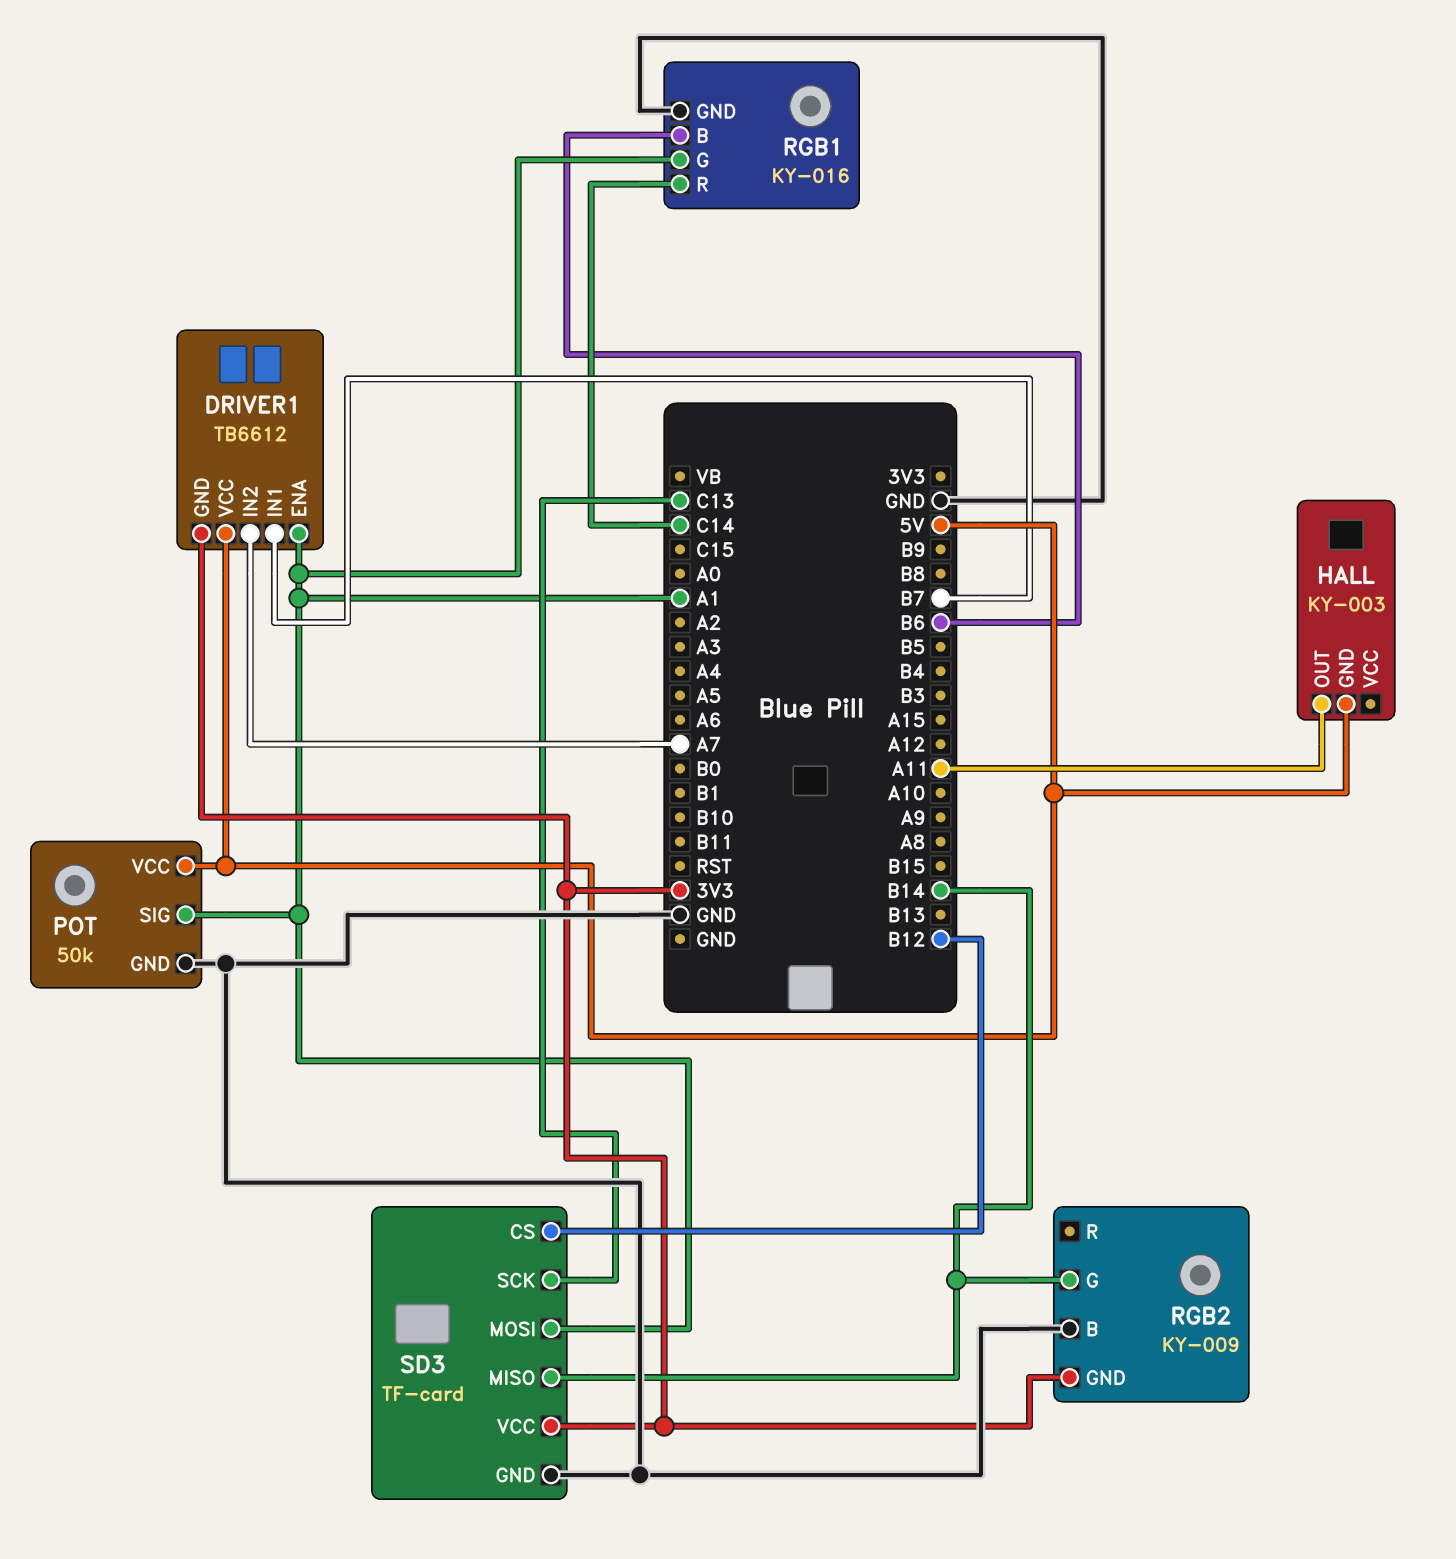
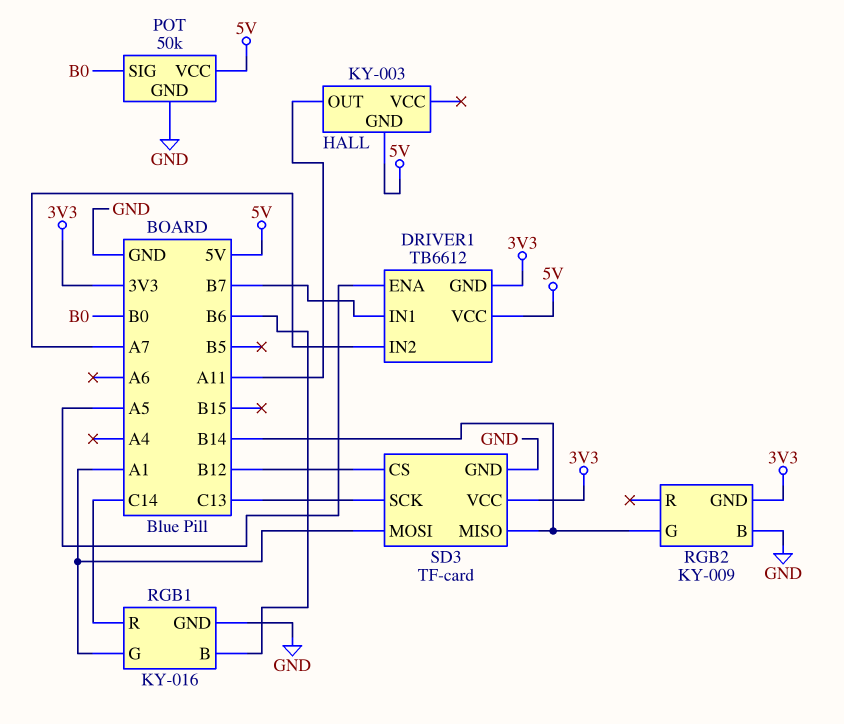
DRIVER1 pin ENA: A1 -> A5
POT pin SIG: A1 -> B0

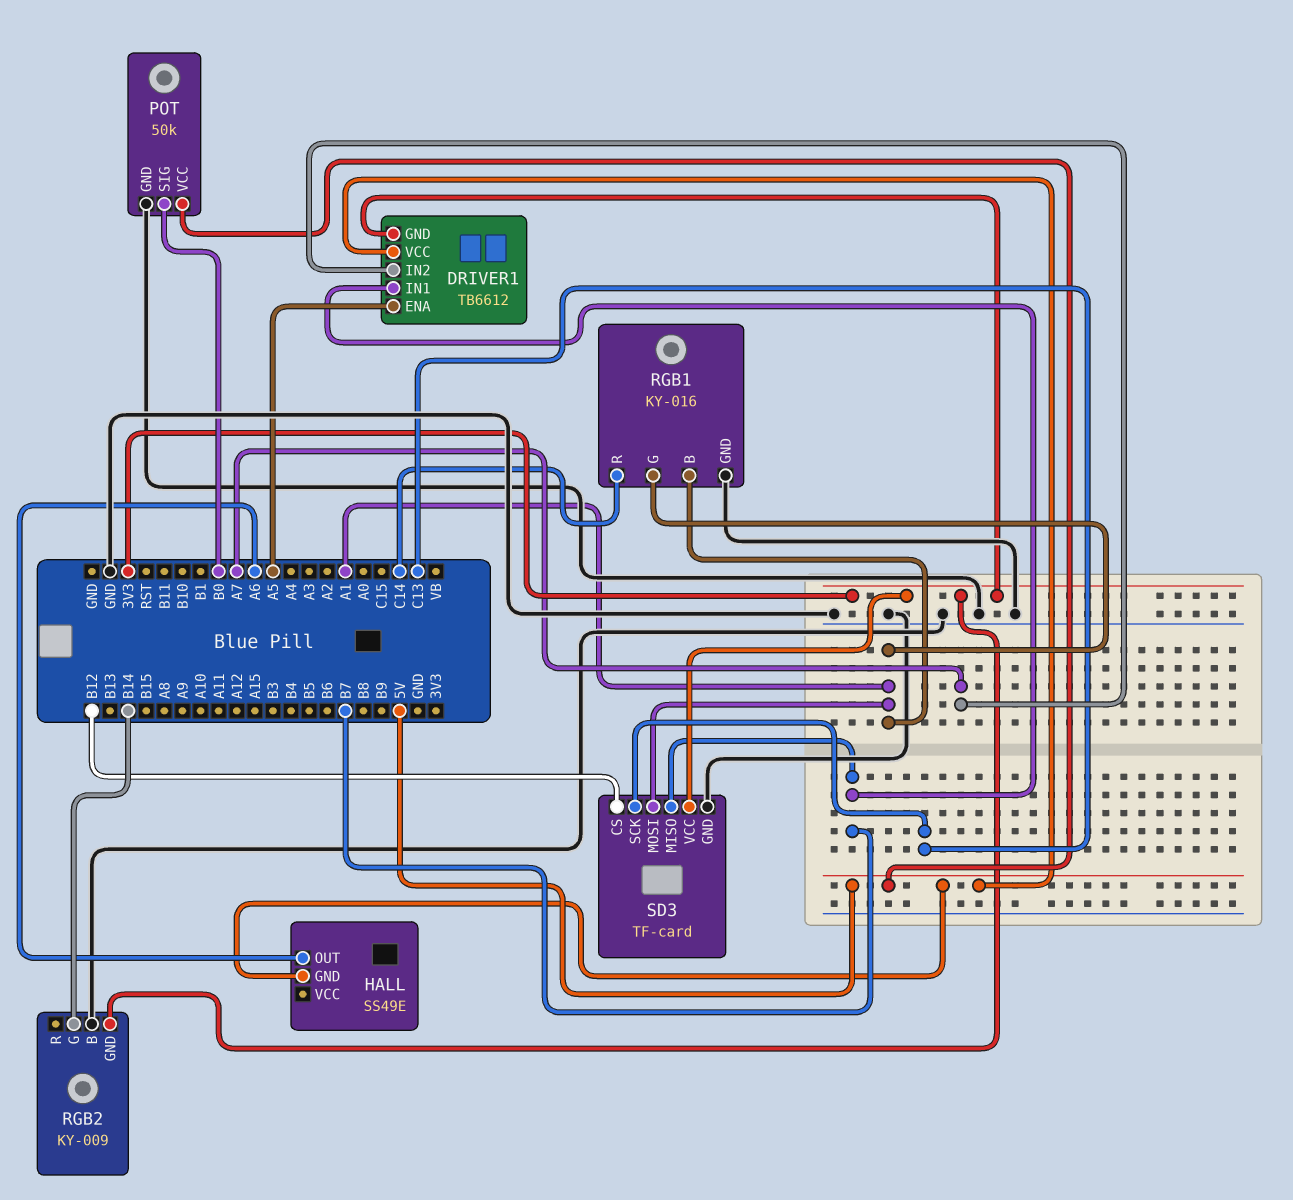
HALL: KY-003 -> SS49E
HALL pin OUT: A11 -> A6
RGB1 pin B: B6 -> A1
SD3 pin MISO: B14 -> B7

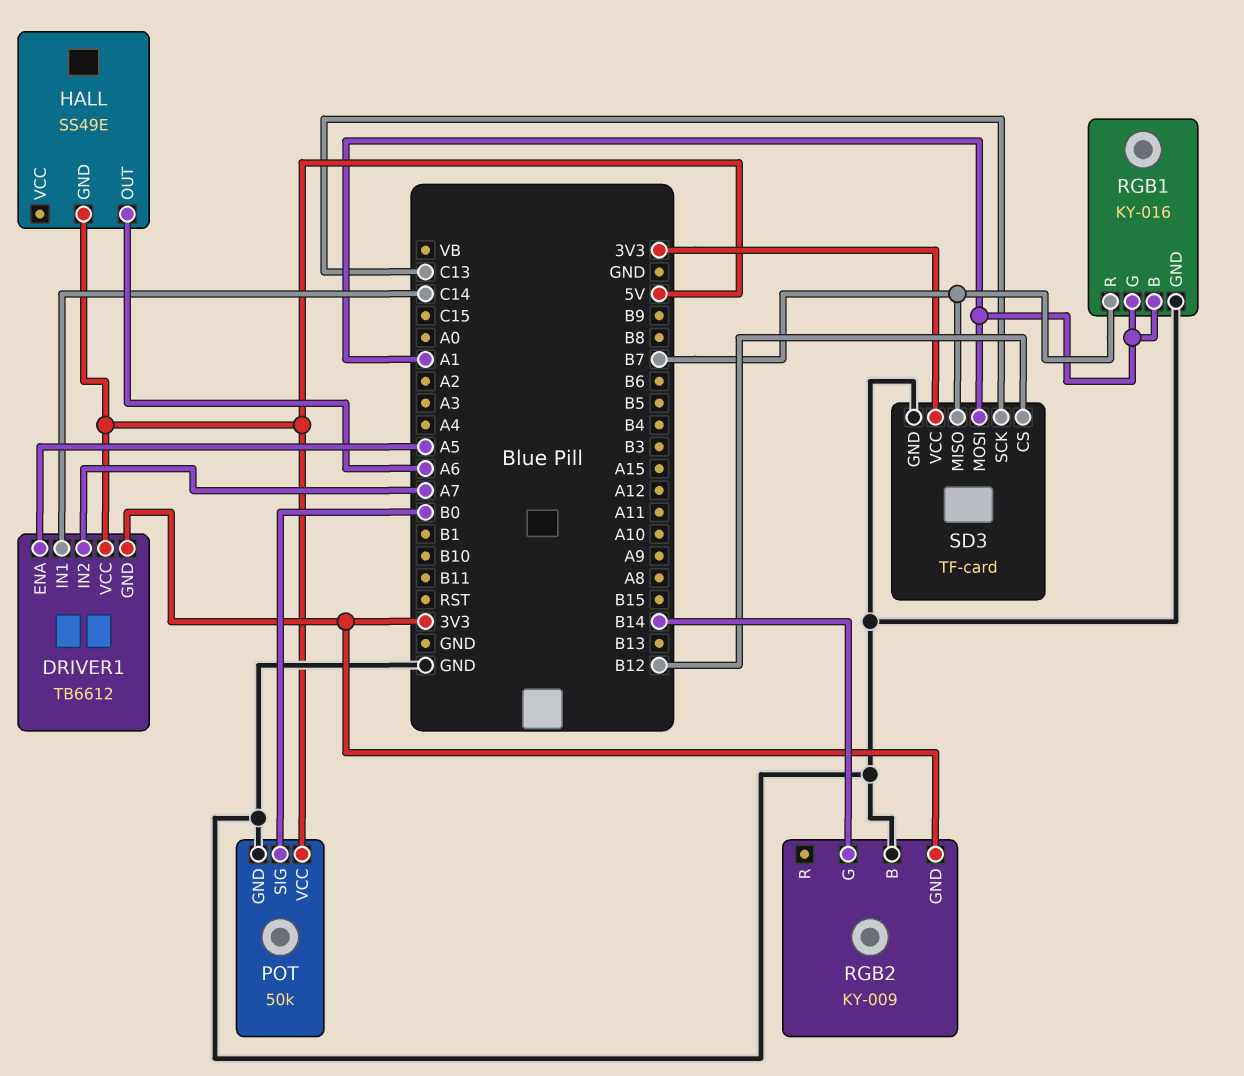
DRIVER1 pin IN1: B7 -> C14
RGB1 pin R: C14 -> B7

